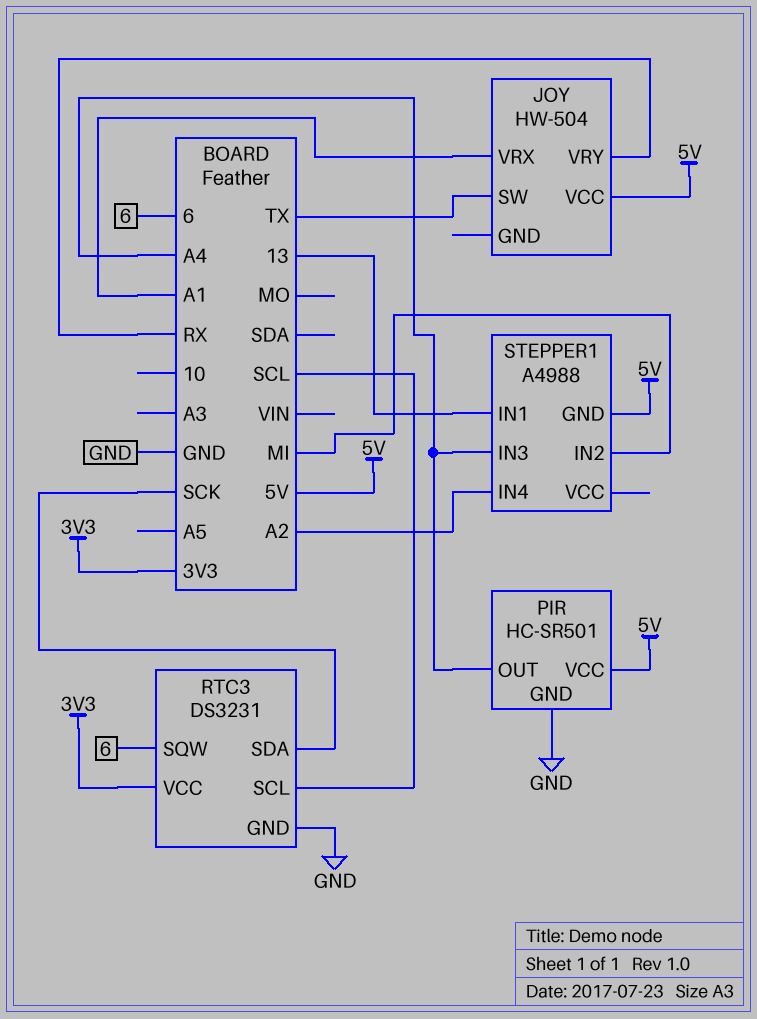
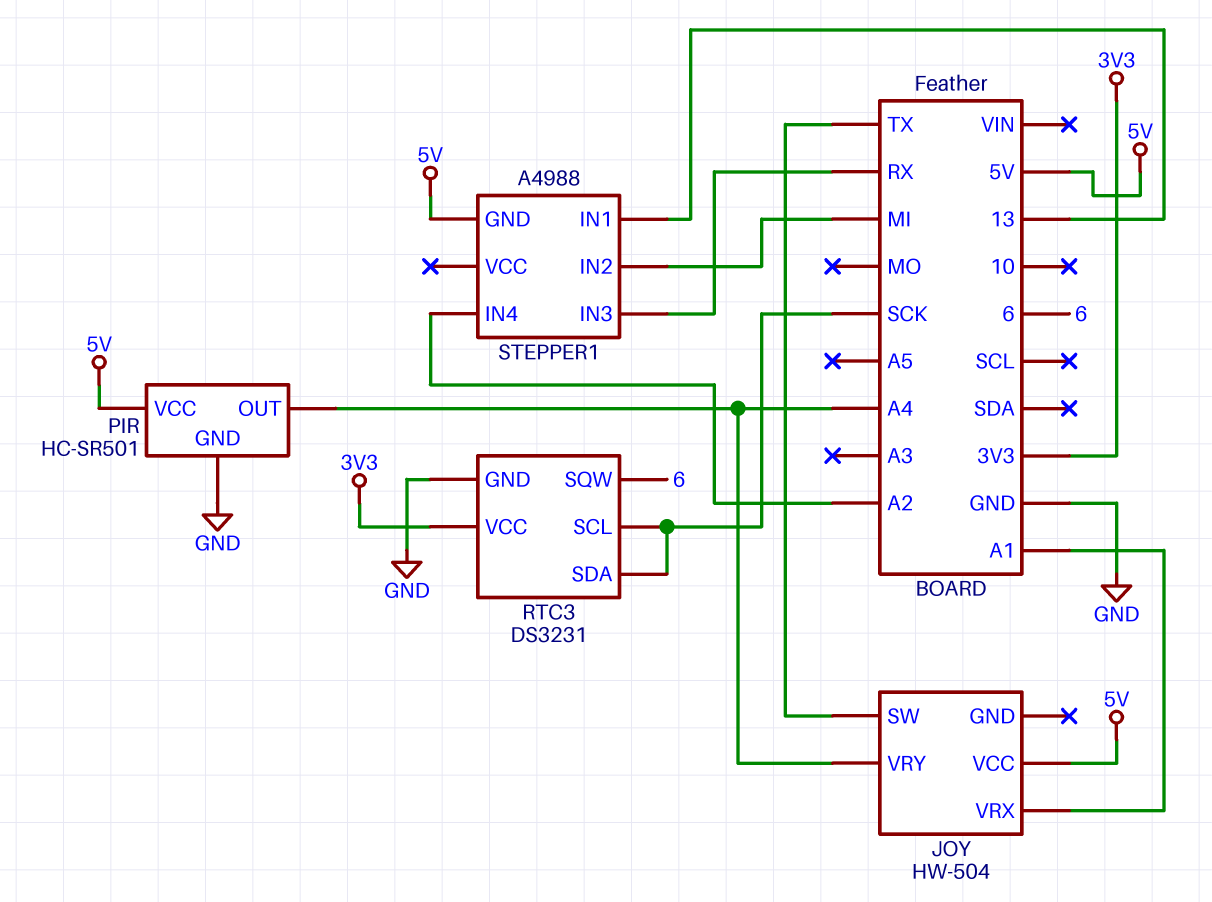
JOY pin VRY: RX -> A4
RTC3 pin SCL: SCL -> SCK
STEPPER1 pin IN3: A4 -> RX

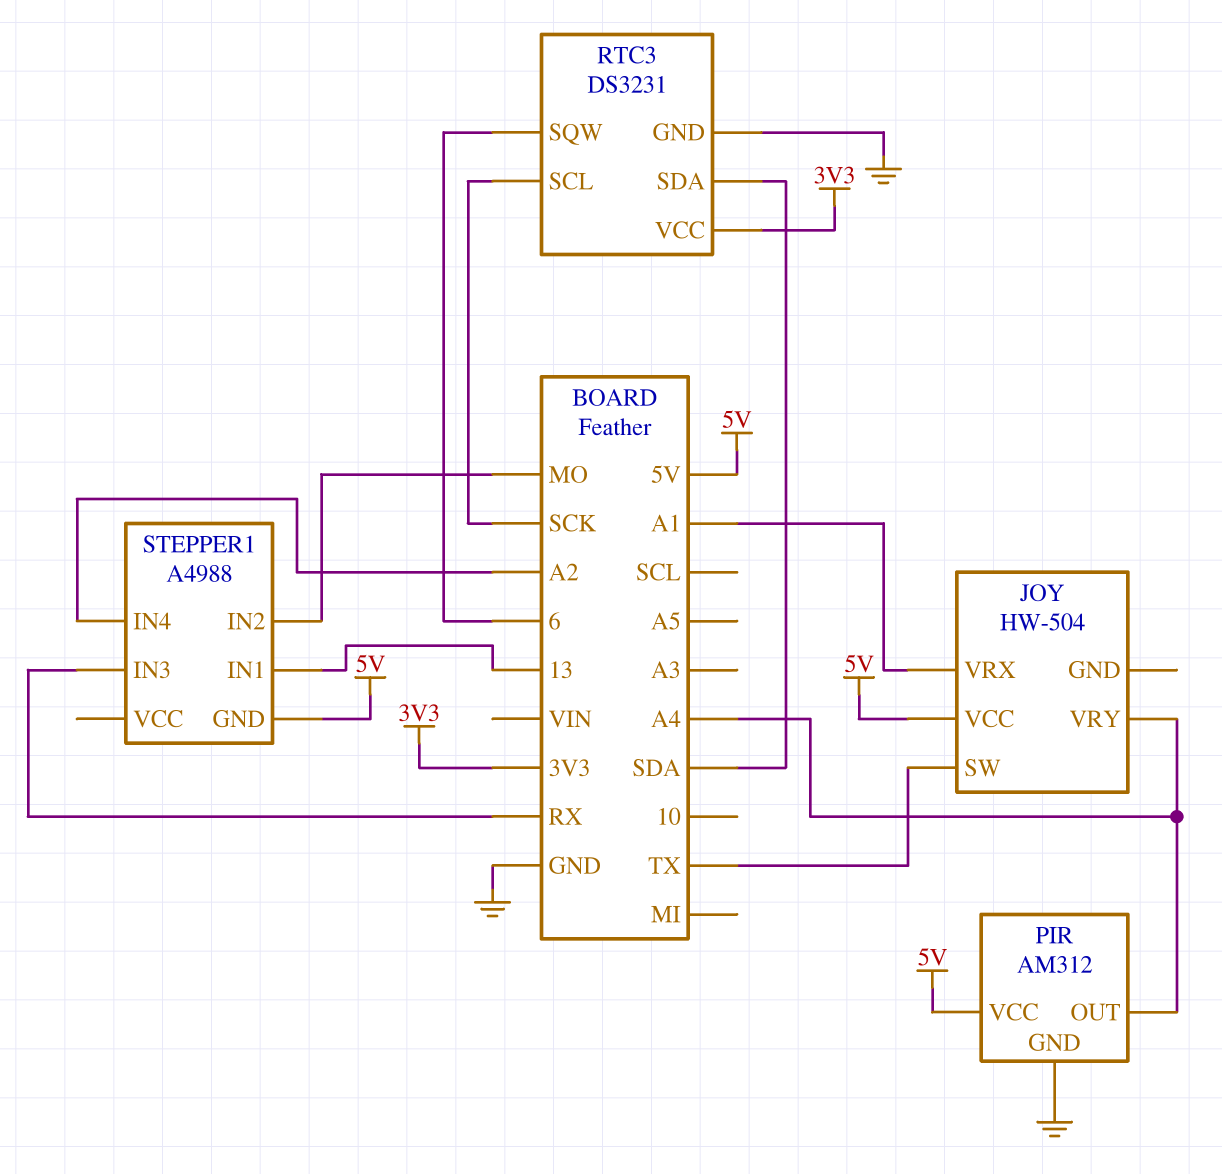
PIR: HC-SR501 -> AM312
RTC3 pin SDA: SCK -> SDA
STEPPER1 pin IN2: MI -> MO

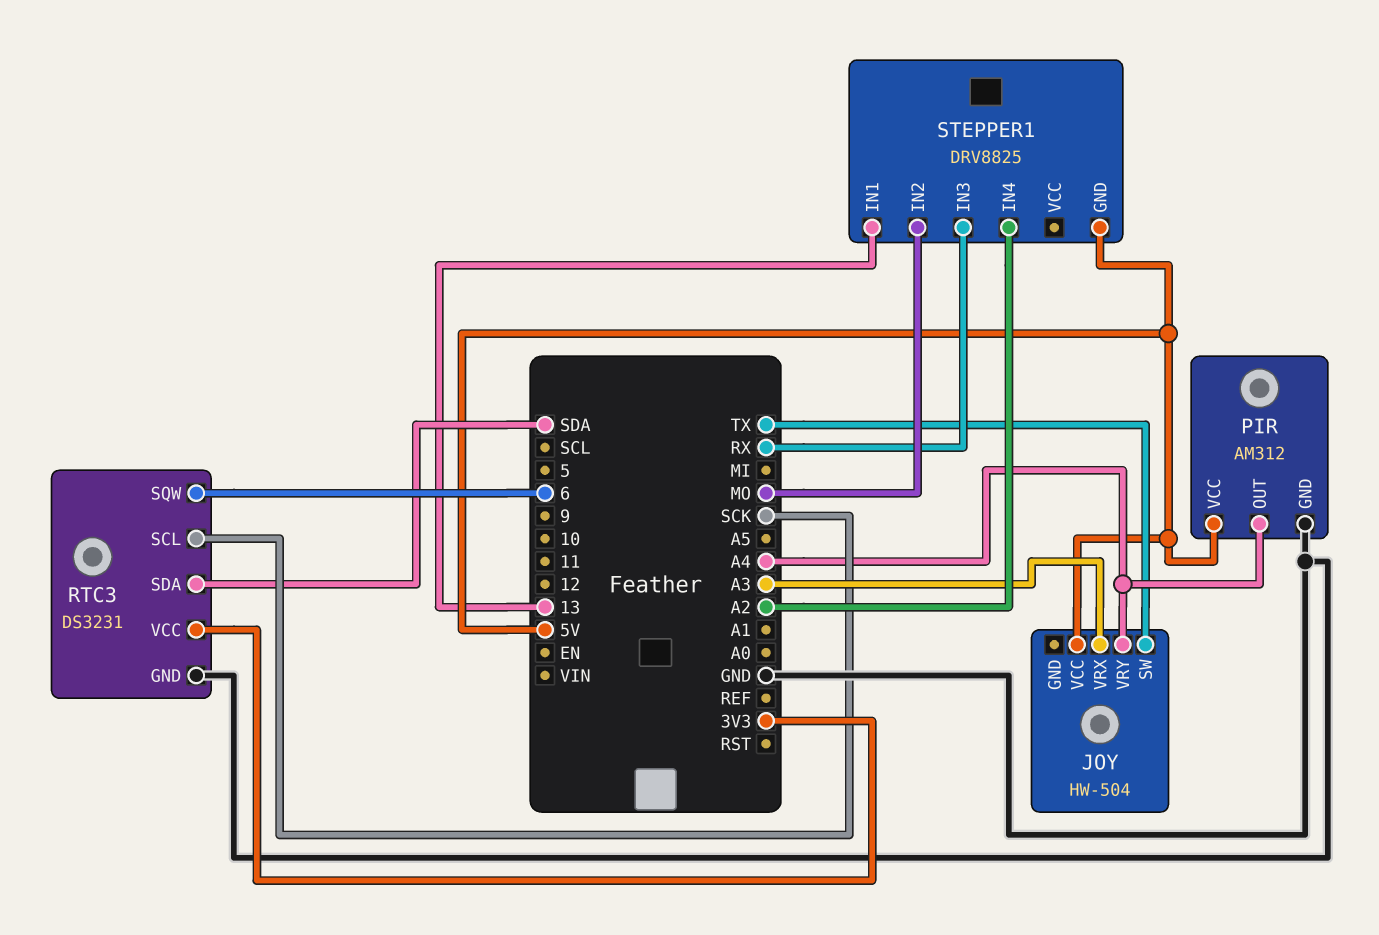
JOY pin VRX: A1 -> A3
STEPPER1: A4988 -> DRV8825

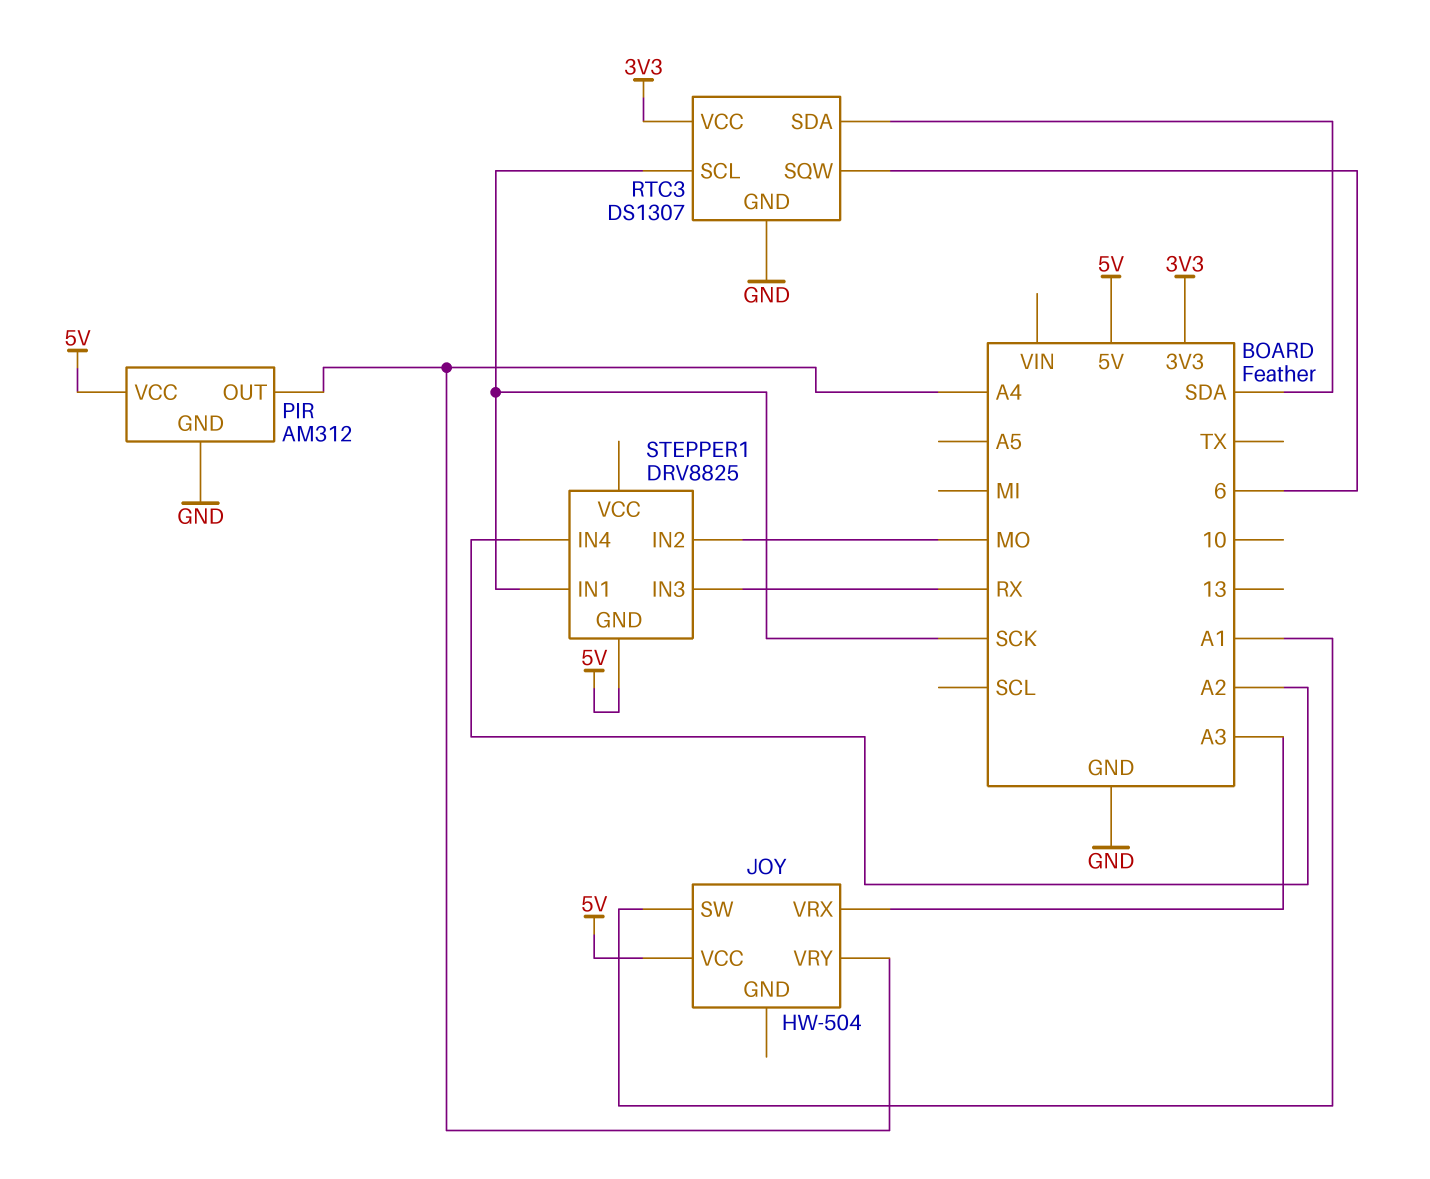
JOY pin SW: TX -> A1
RTC3: DS3231 -> DS1307
STEPPER1 pin IN1: 13 -> SCK

